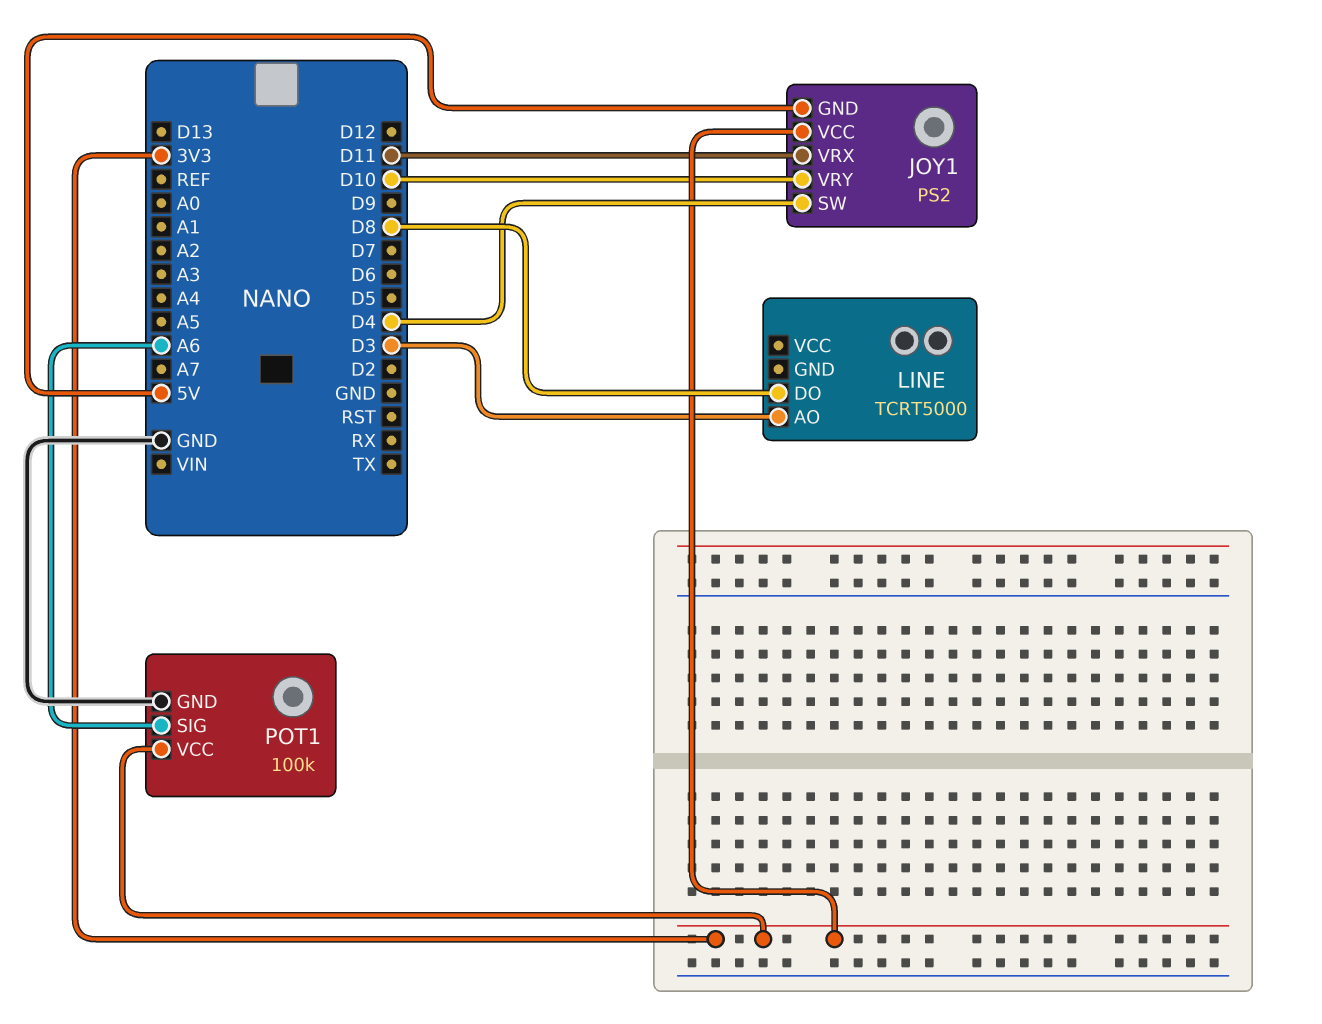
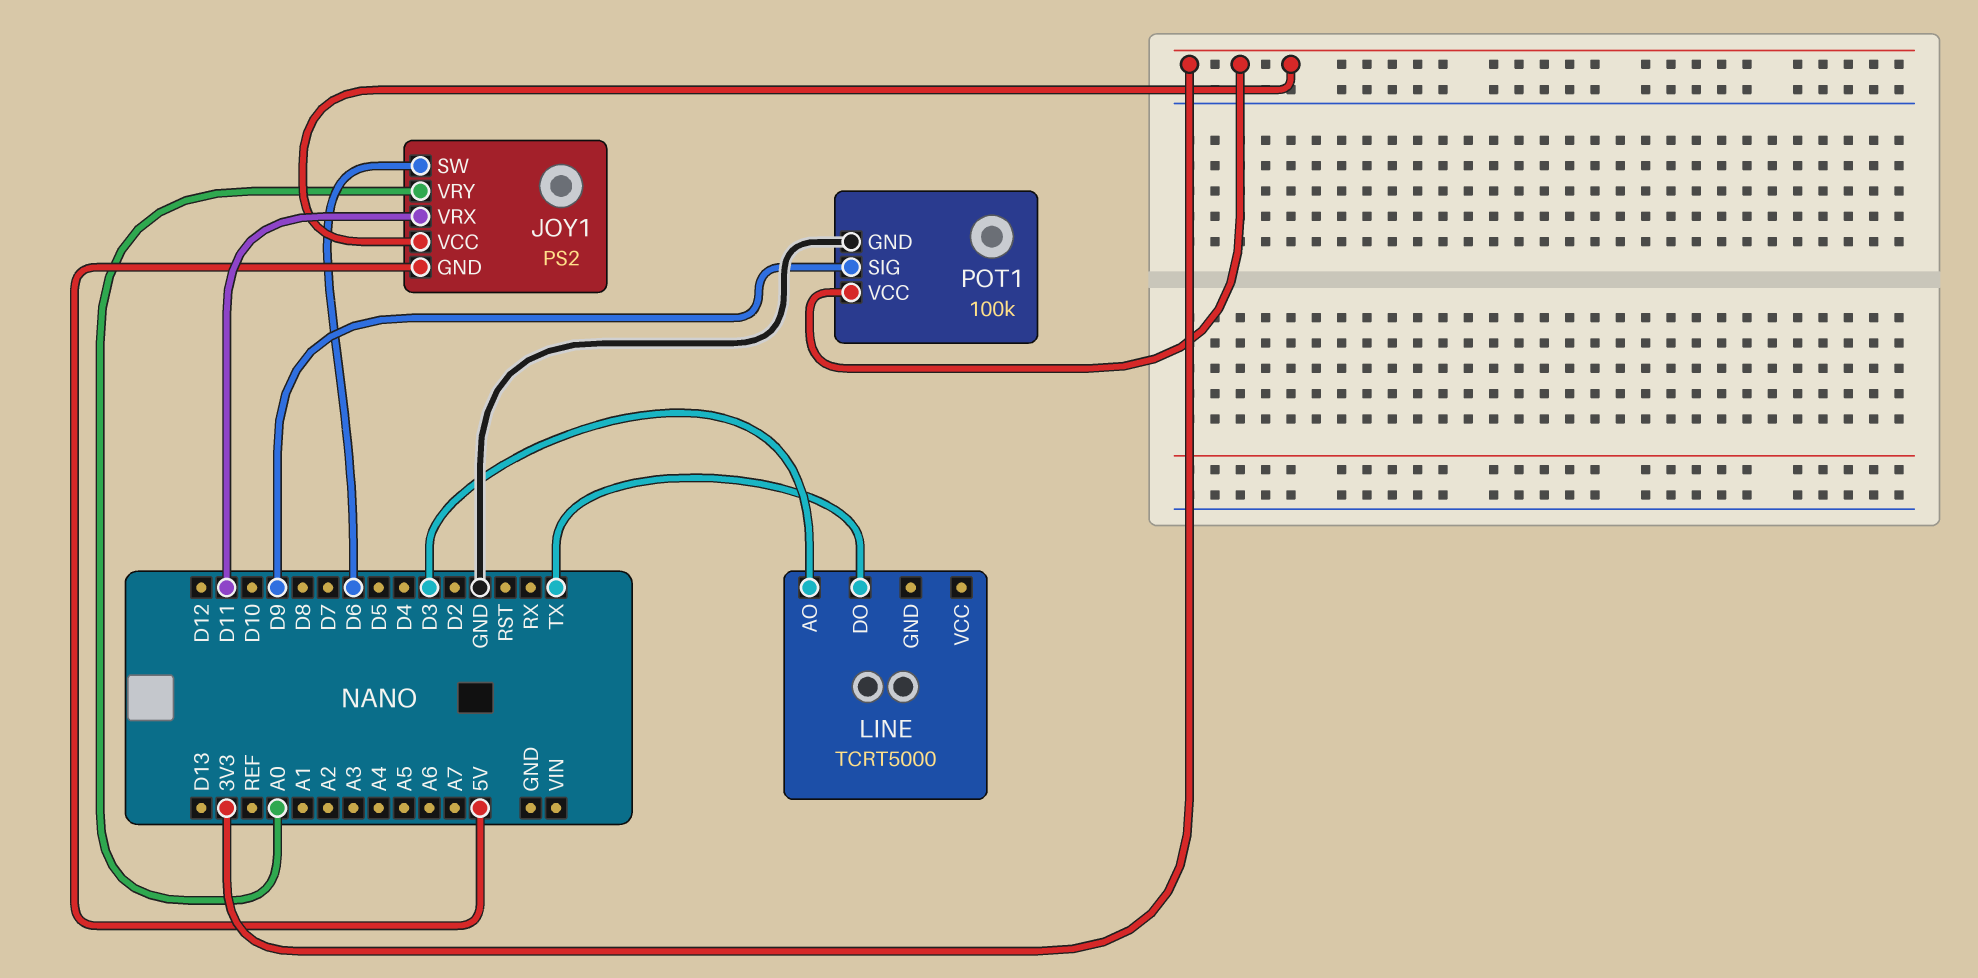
JOY1 pin SW: D4 -> D6
JOY1 pin VRY: D10 -> A0
LINE pin DO: D8 -> TX
POT1 pin SIG: A6 -> D9

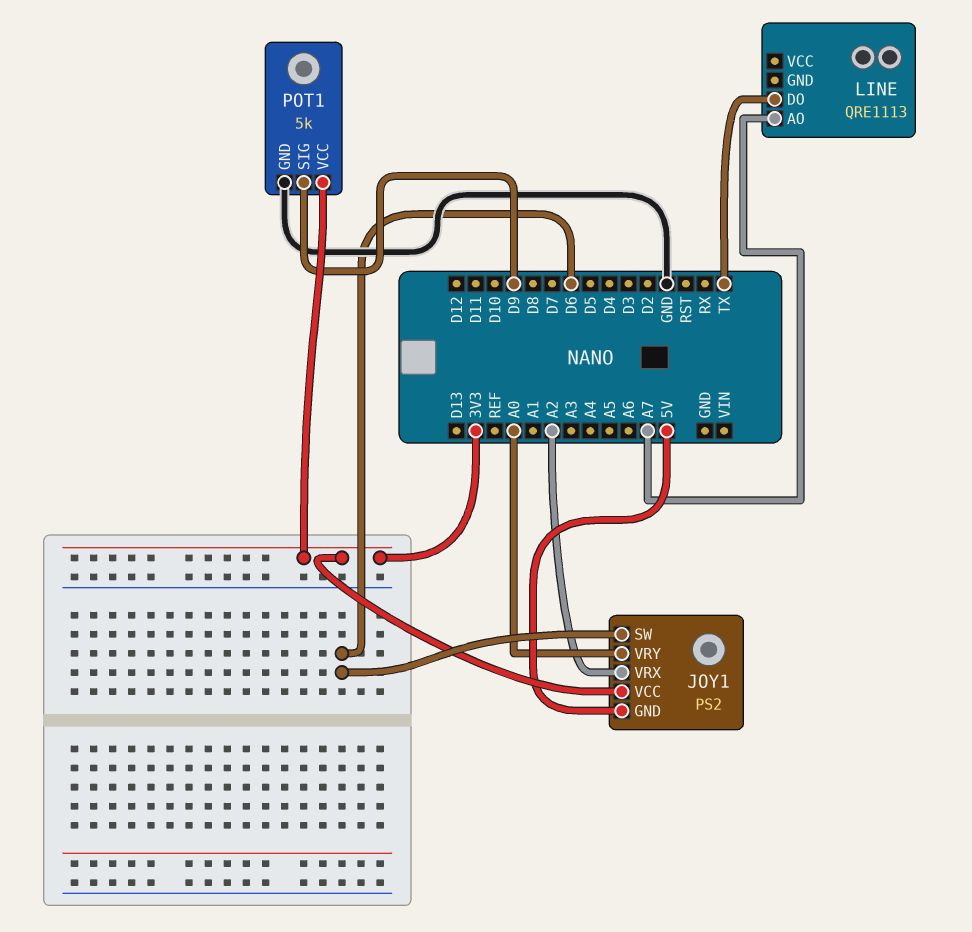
JOY1 pin VRX: D11 -> A2
LINE: TCRT5000 -> QRE1113
LINE pin AO: D3 -> A7
POT1: 100k -> 5k

